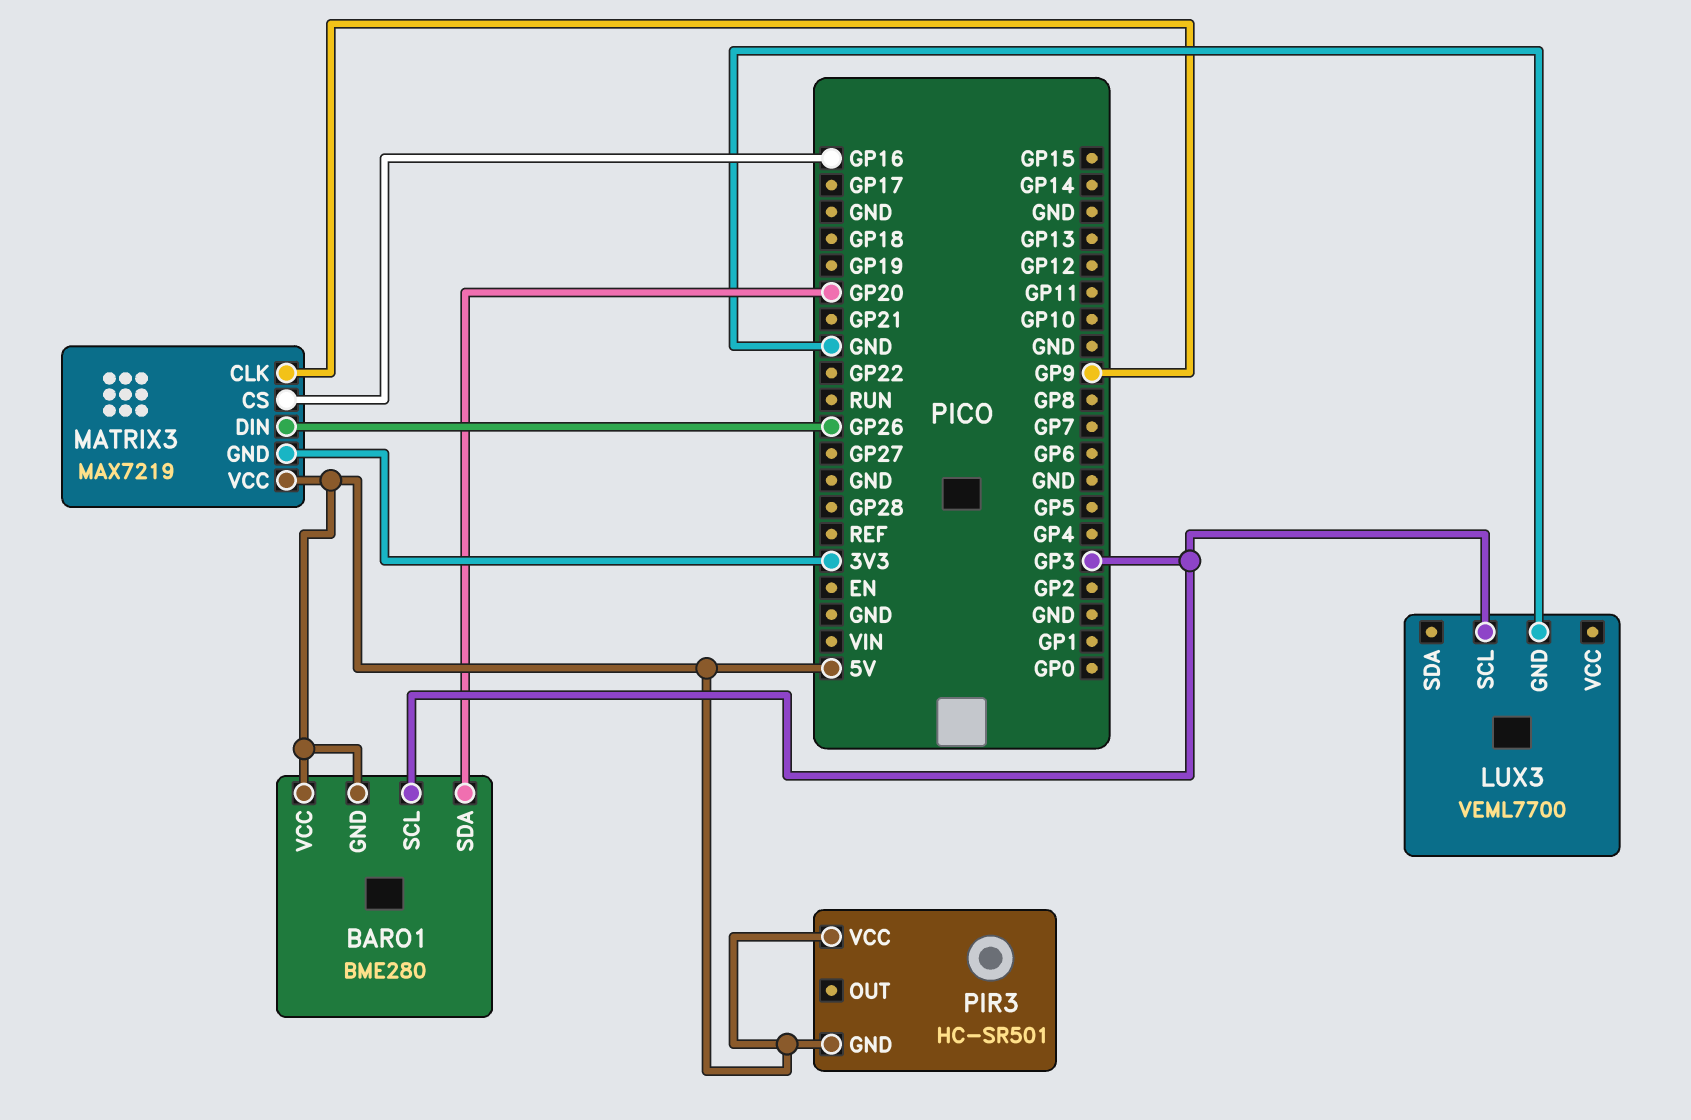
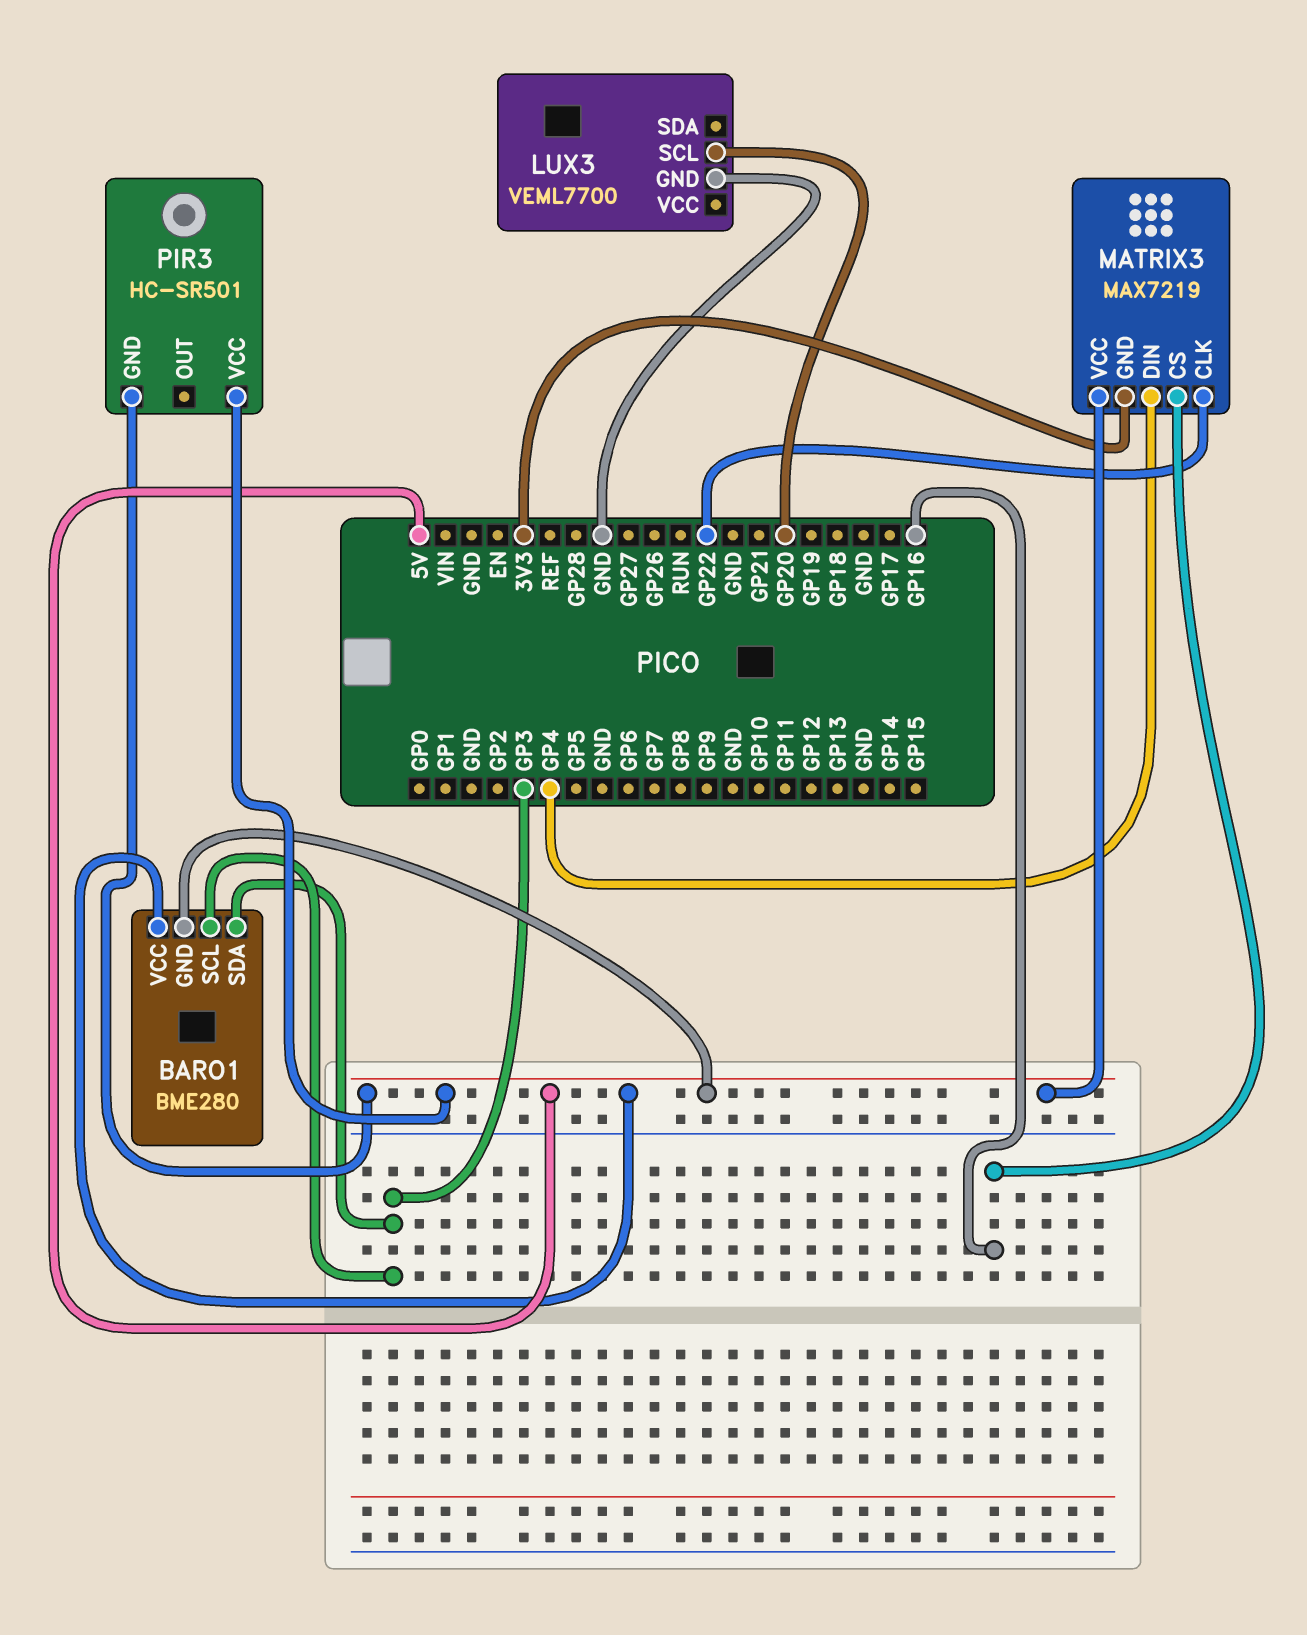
BARO1 pin SDA: GP20 -> GP3
LUX3 pin SCL: GP3 -> GP20
MATRIX3 pin CLK: GP9 -> GP22
MATRIX3 pin DIN: GP26 -> GP4

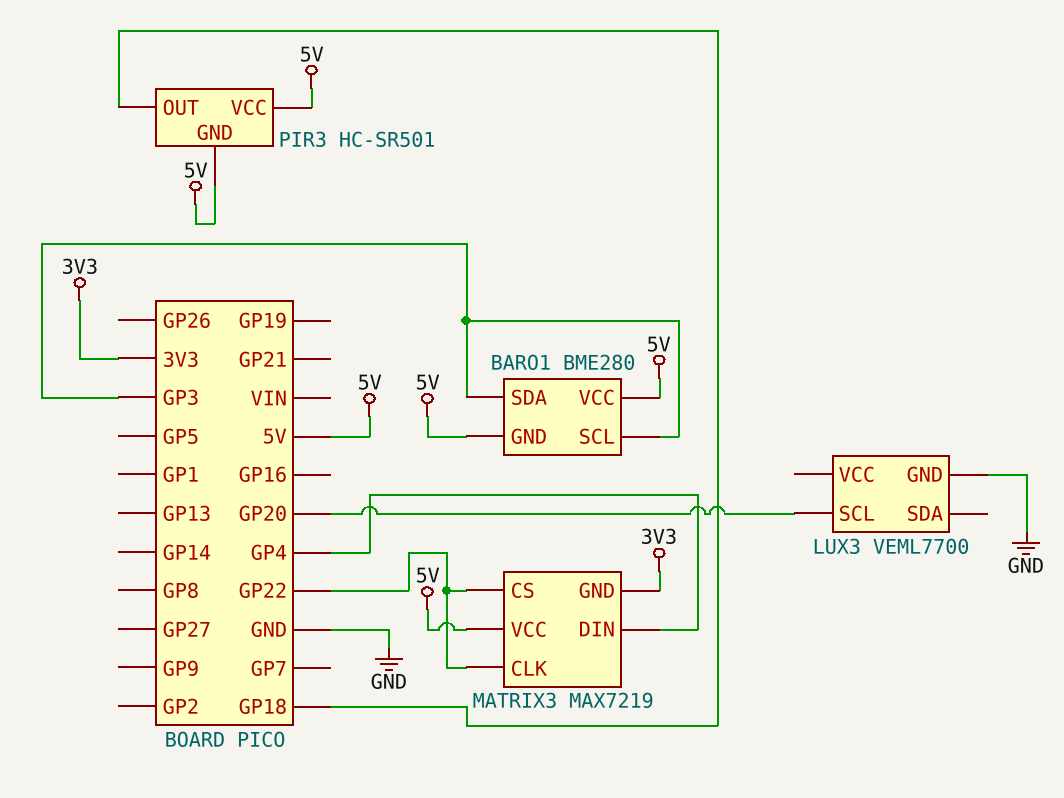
MATRIX3 pin CS: GP16 -> GP22
PIR3 pin OUT: none -> GP18

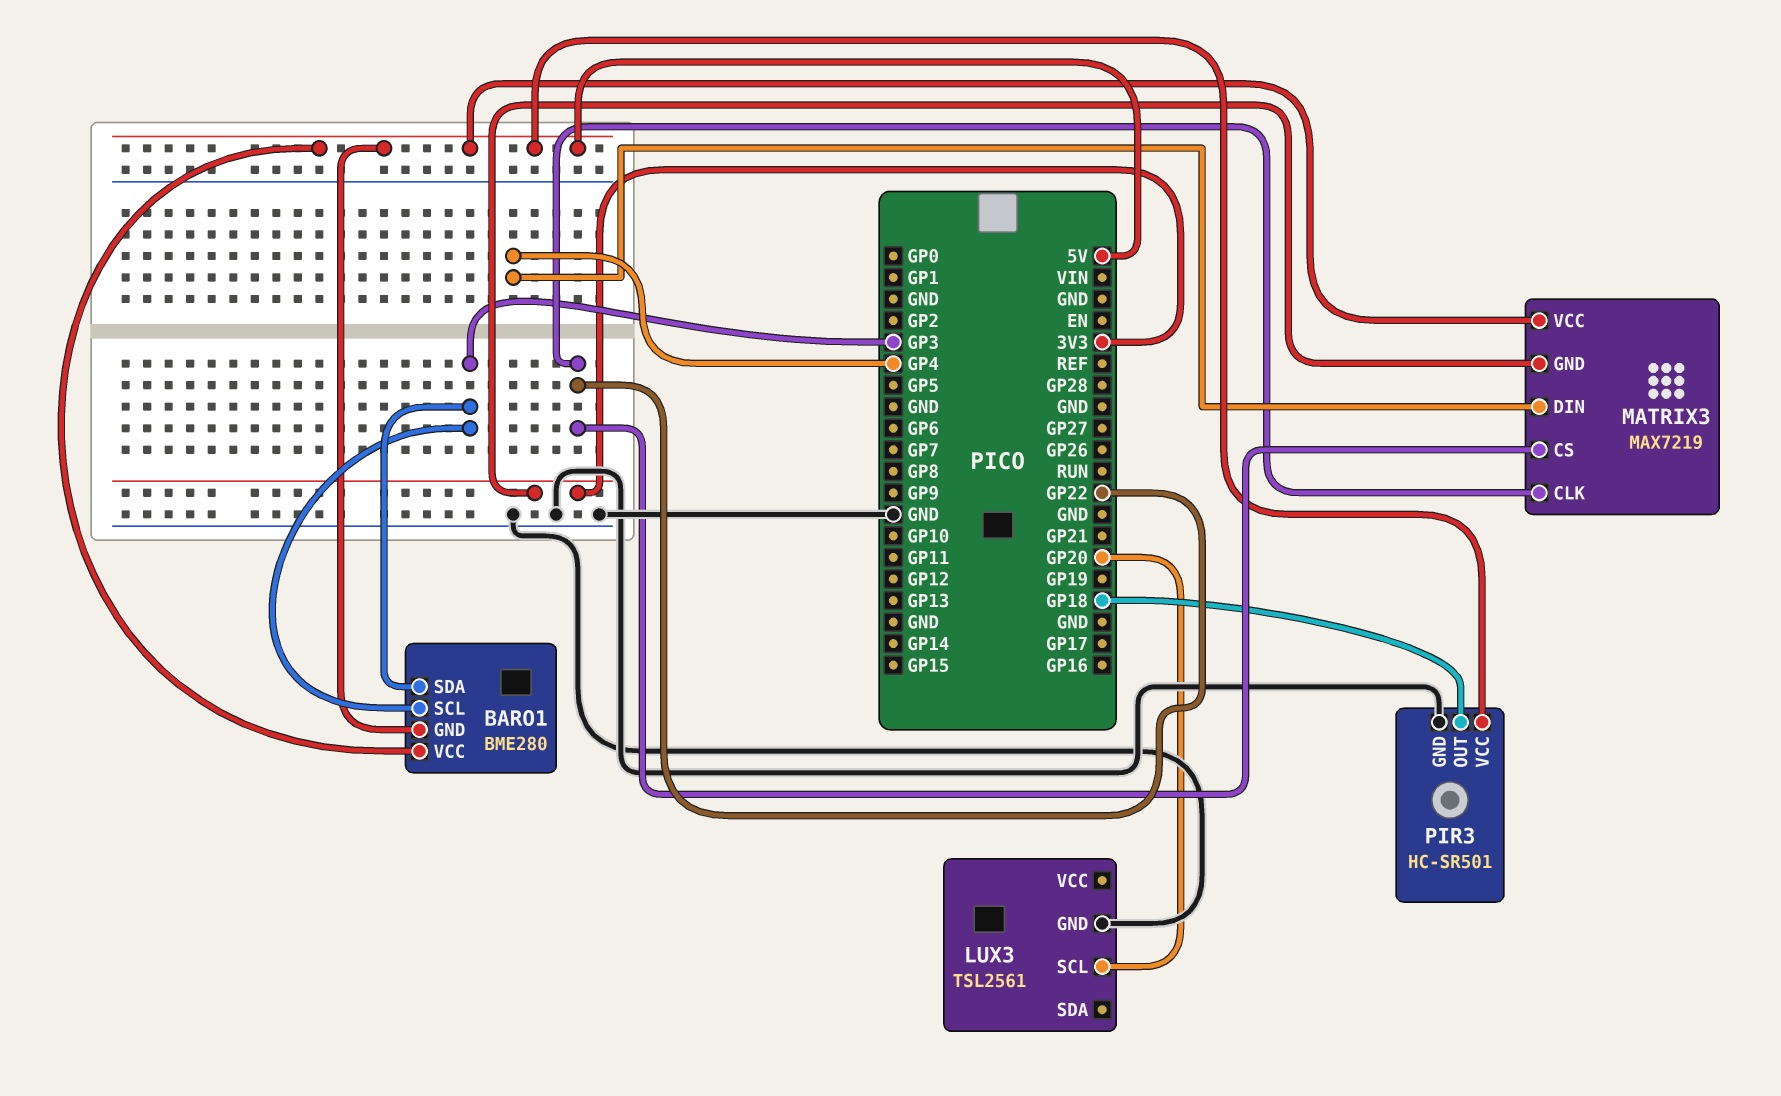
LUX3: VEML7700 -> TSL2561
PIR3 pin GND: 5V -> GND

